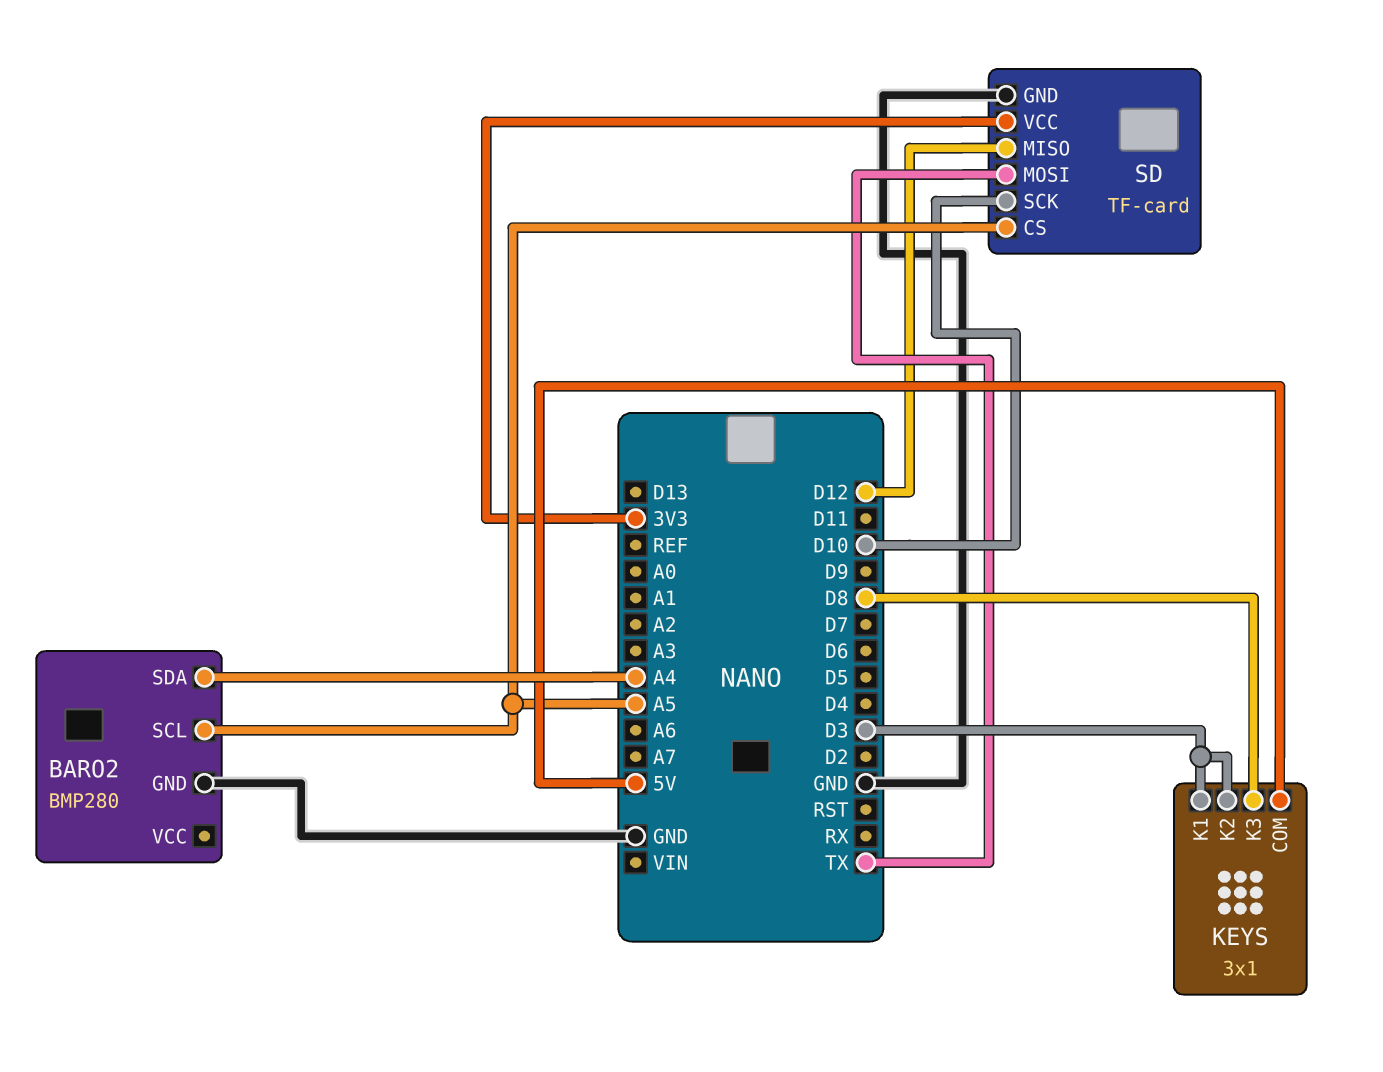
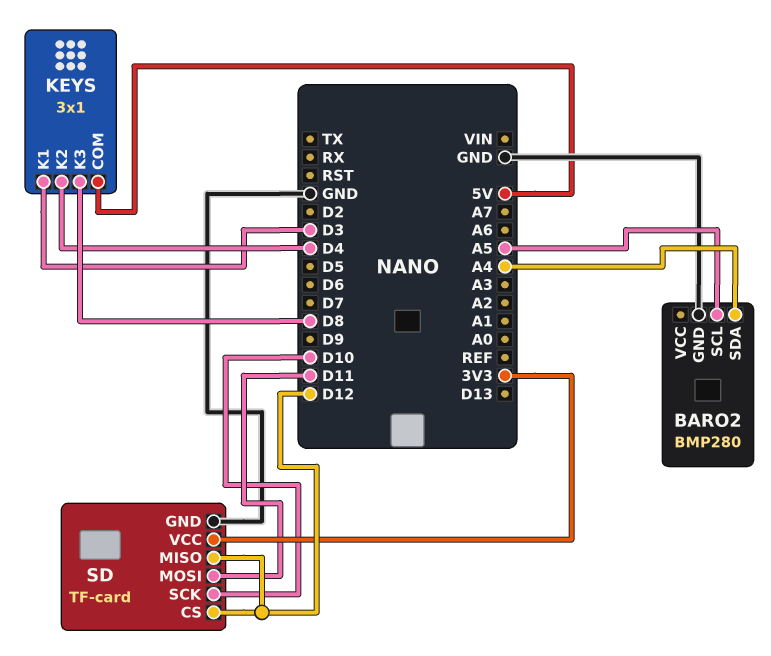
KEYS pin K2: D3 -> D4
SD pin CS: A5 -> D12
SD pin MOSI: TX -> D11

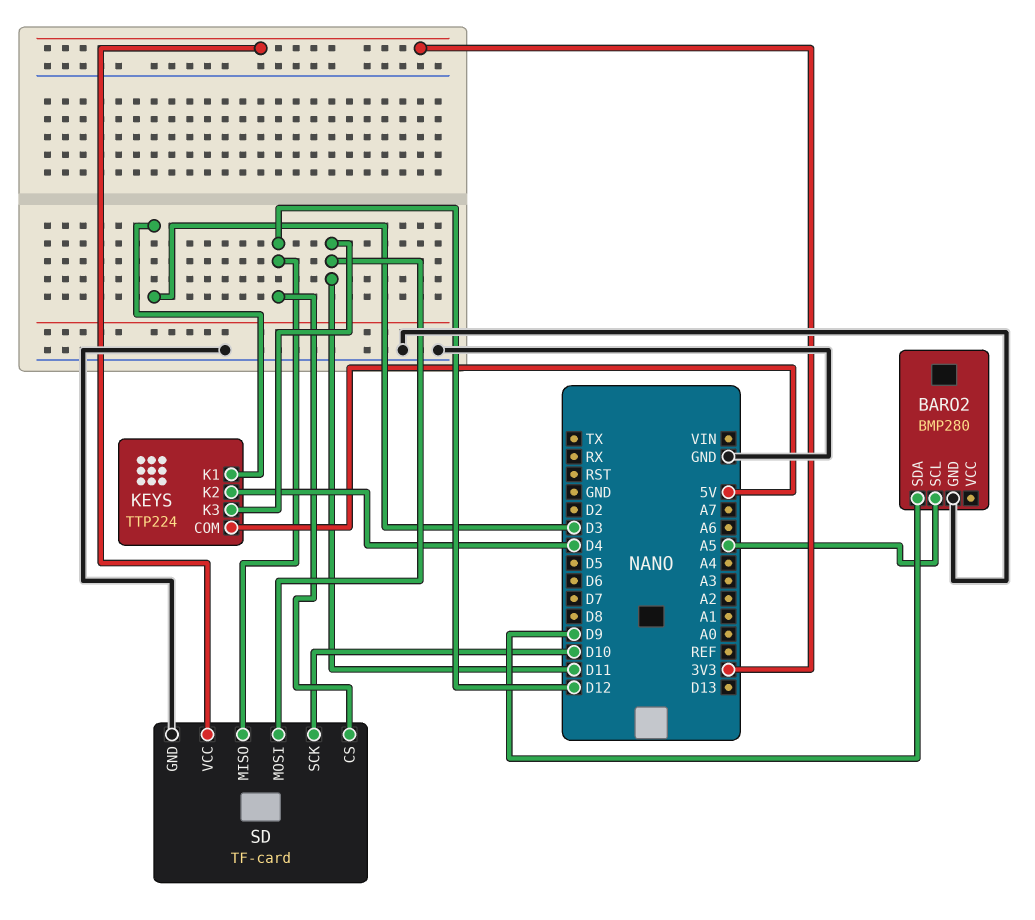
BARO2 pin SDA: A4 -> D9
KEYS: 3x1 -> TTP224
KEYS pin K3: D8 -> D11

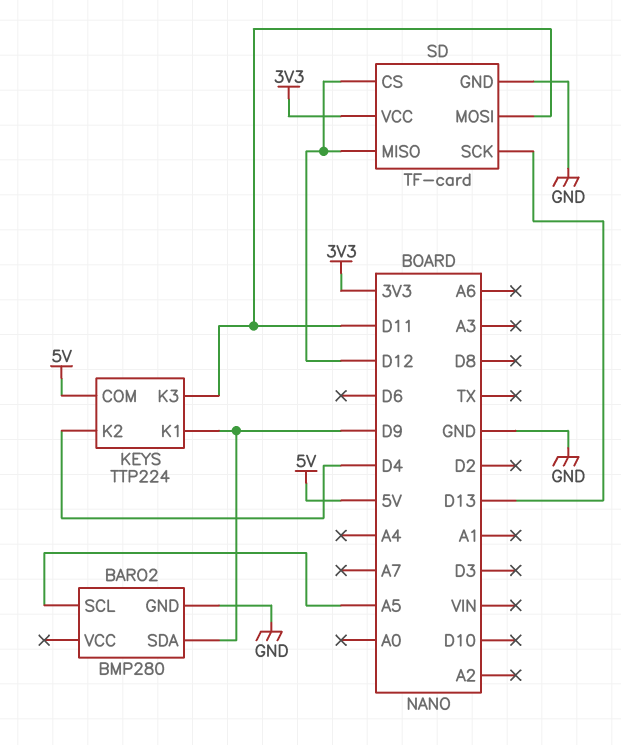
KEYS pin K1: D3 -> D9
SD pin SCK: D10 -> D13

